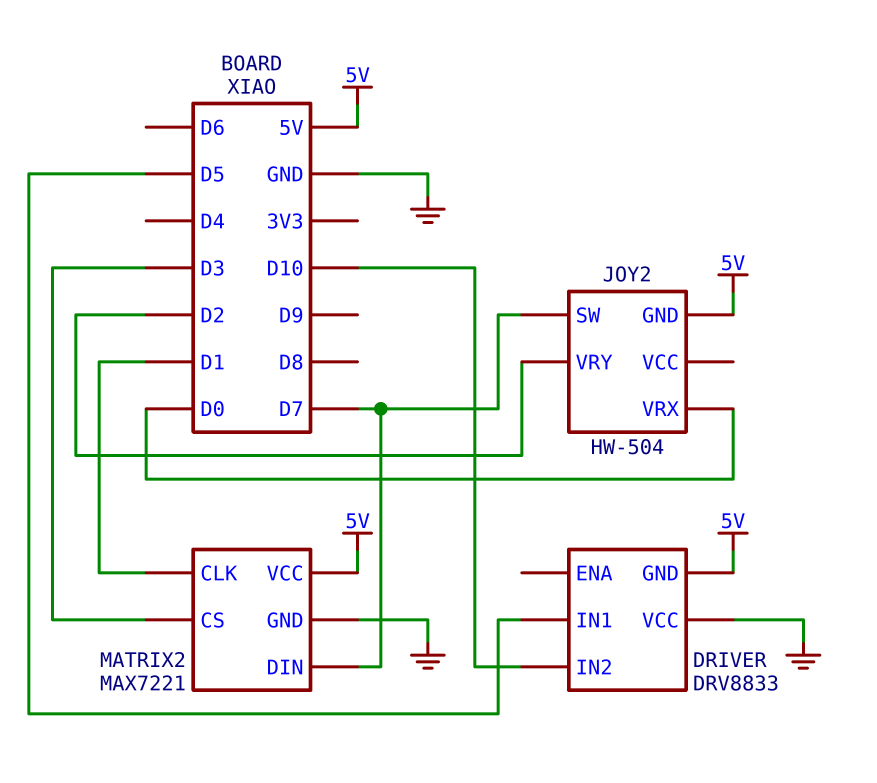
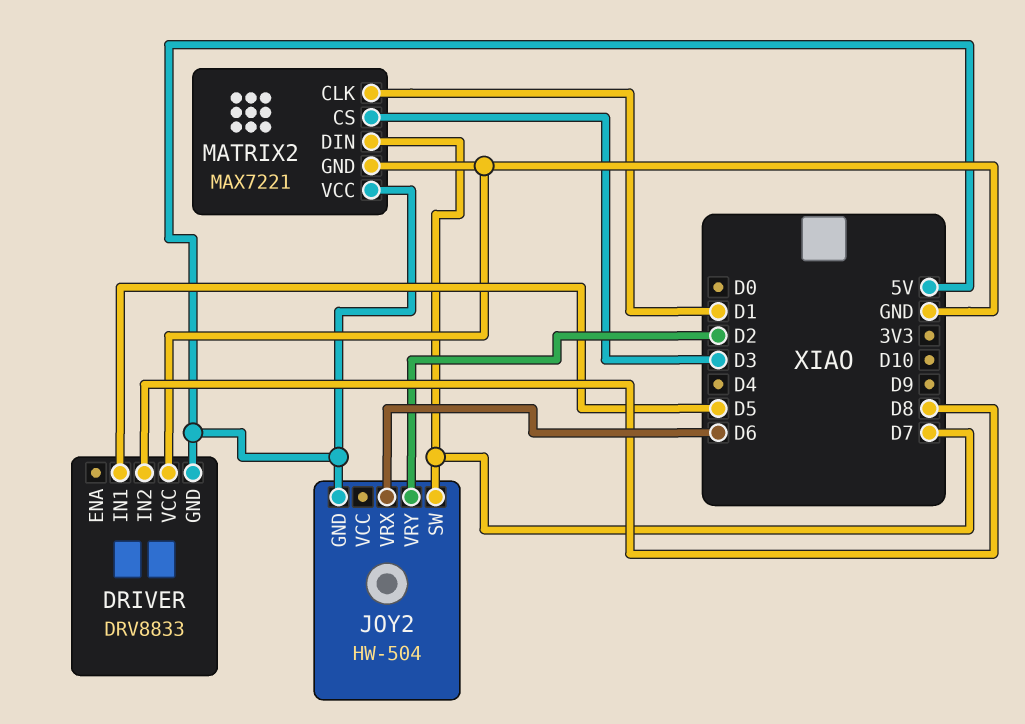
DRIVER pin IN2: D10 -> D8
JOY2 pin VRX: D0 -> D6

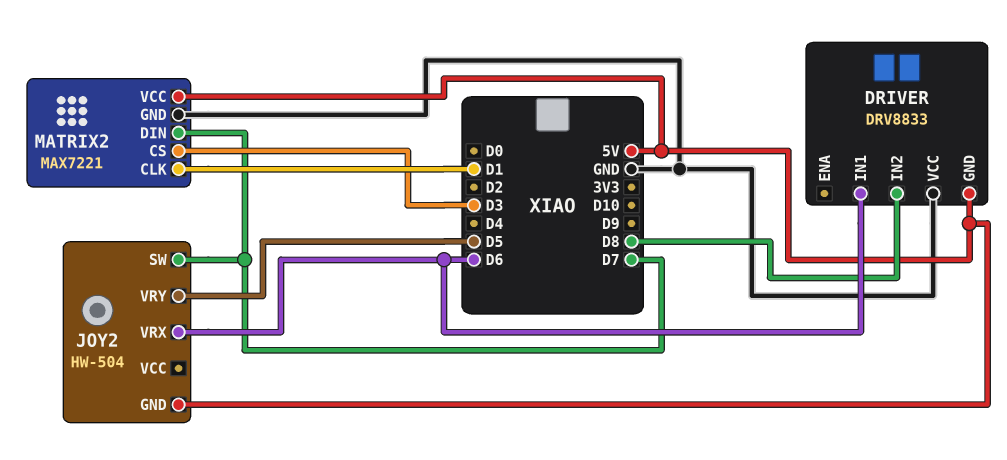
DRIVER pin IN1: D5 -> D6
JOY2 pin VRY: D2 -> D5

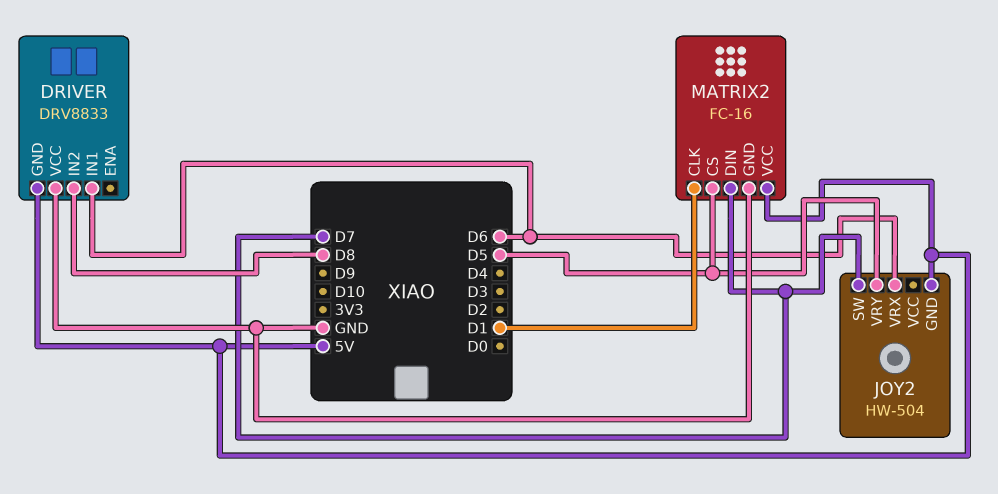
MATRIX2: MAX7221 -> FC-16
MATRIX2 pin CS: D3 -> D5

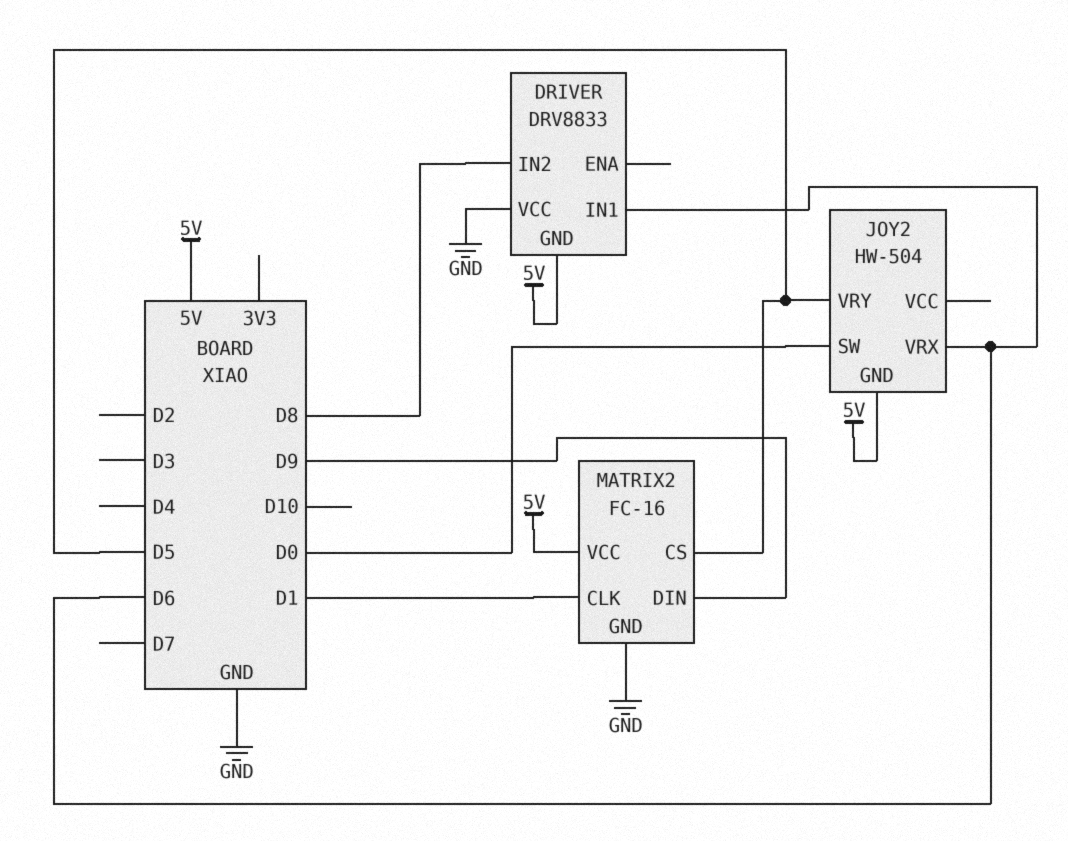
JOY2 pin SW: D7 -> D0
MATRIX2 pin DIN: D7 -> D9

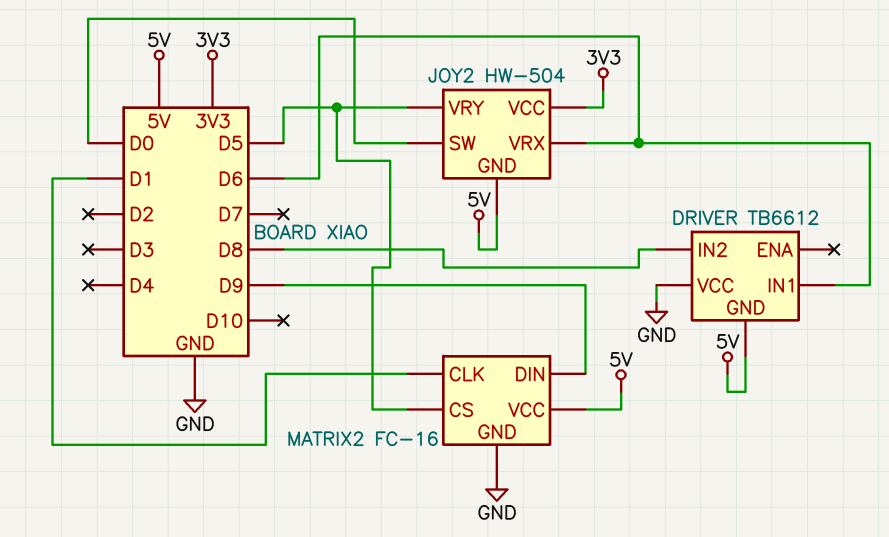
DRIVER: DRV8833 -> TB6612
JOY2 pin VCC: none -> 3V3

